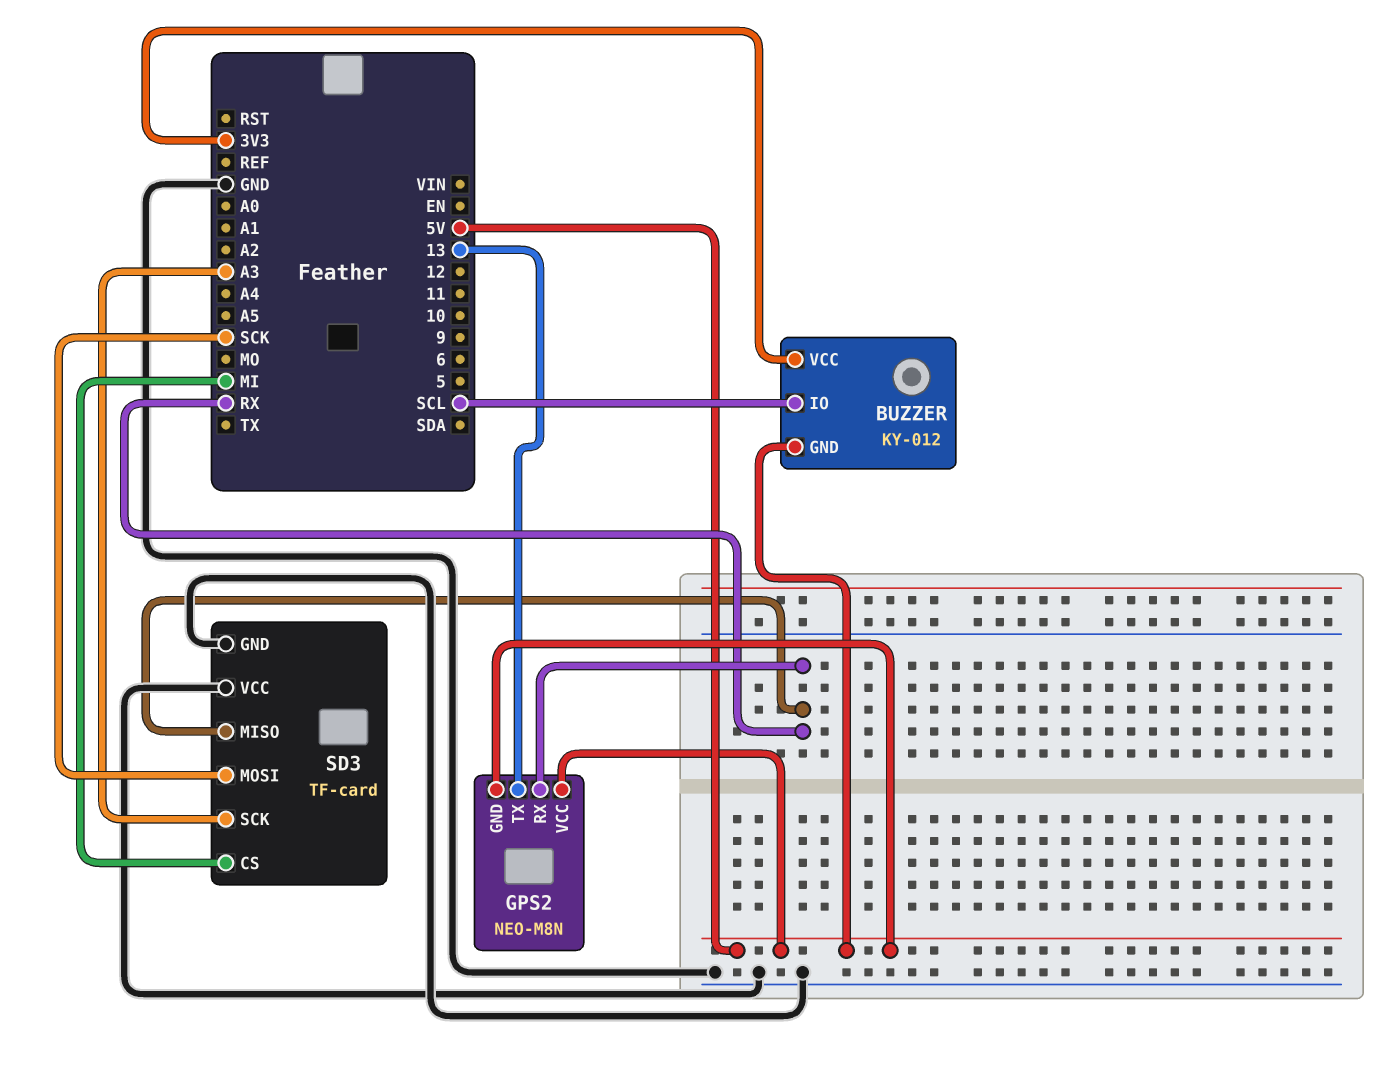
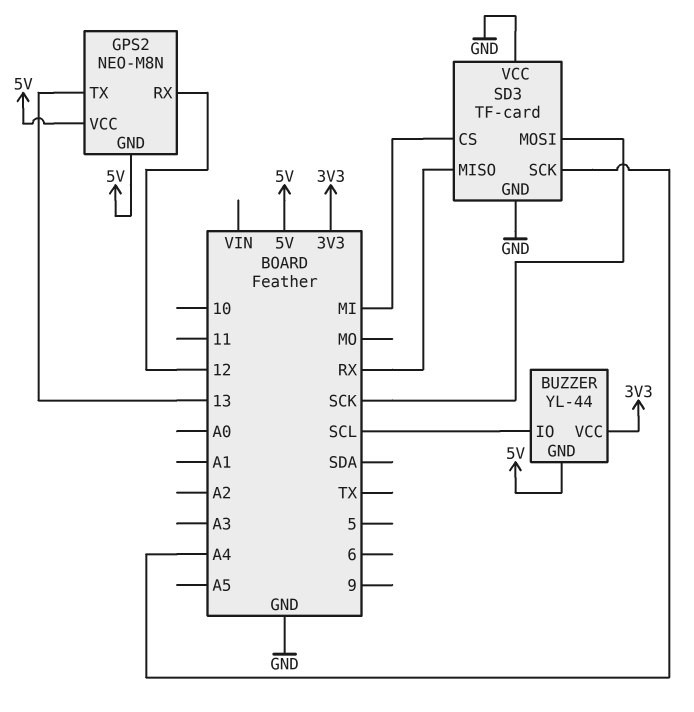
BUZZER: KY-012 -> YL-44
GPS2 pin RX: RX -> 12
SD3 pin SCK: A3 -> A4

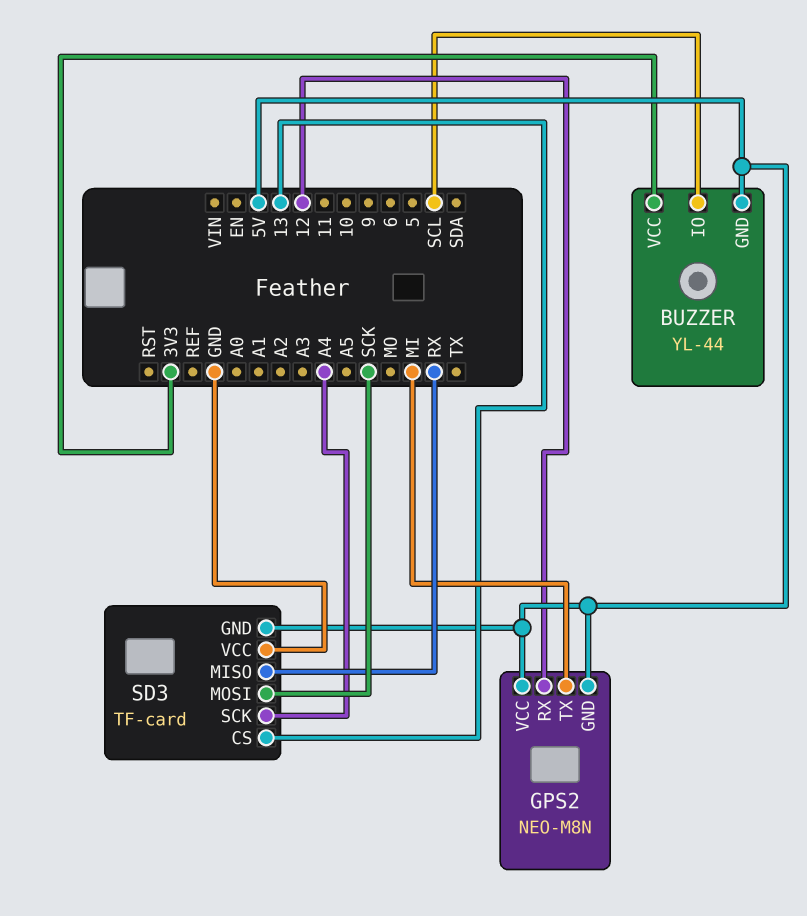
GPS2 pin TX: 13 -> MI
SD3 pin CS: MI -> 13
SD3 pin GND: GND -> 5V

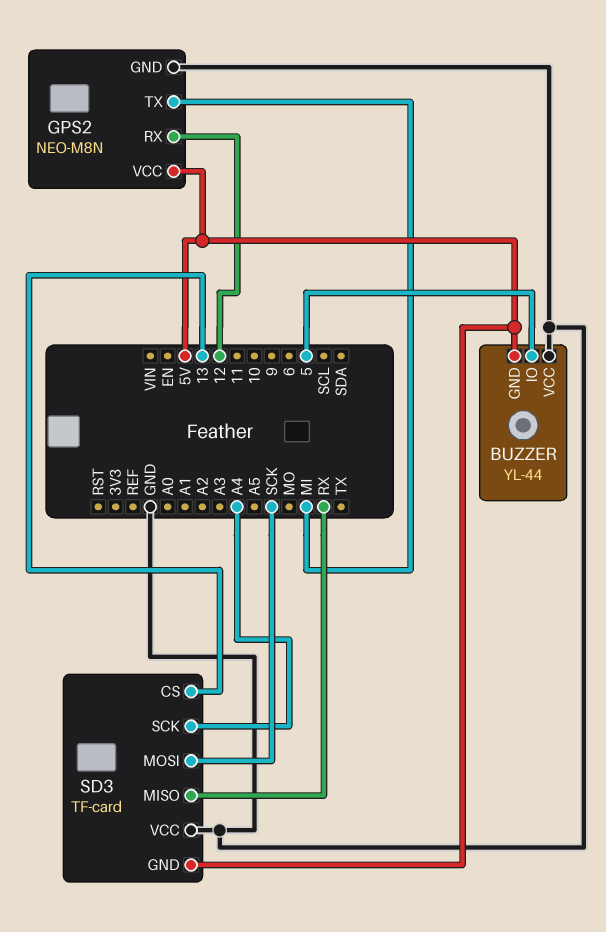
BUZZER pin IO: SCL -> 5
BUZZER pin VCC: 3V3 -> GND
GPS2 pin GND: 5V -> GND

